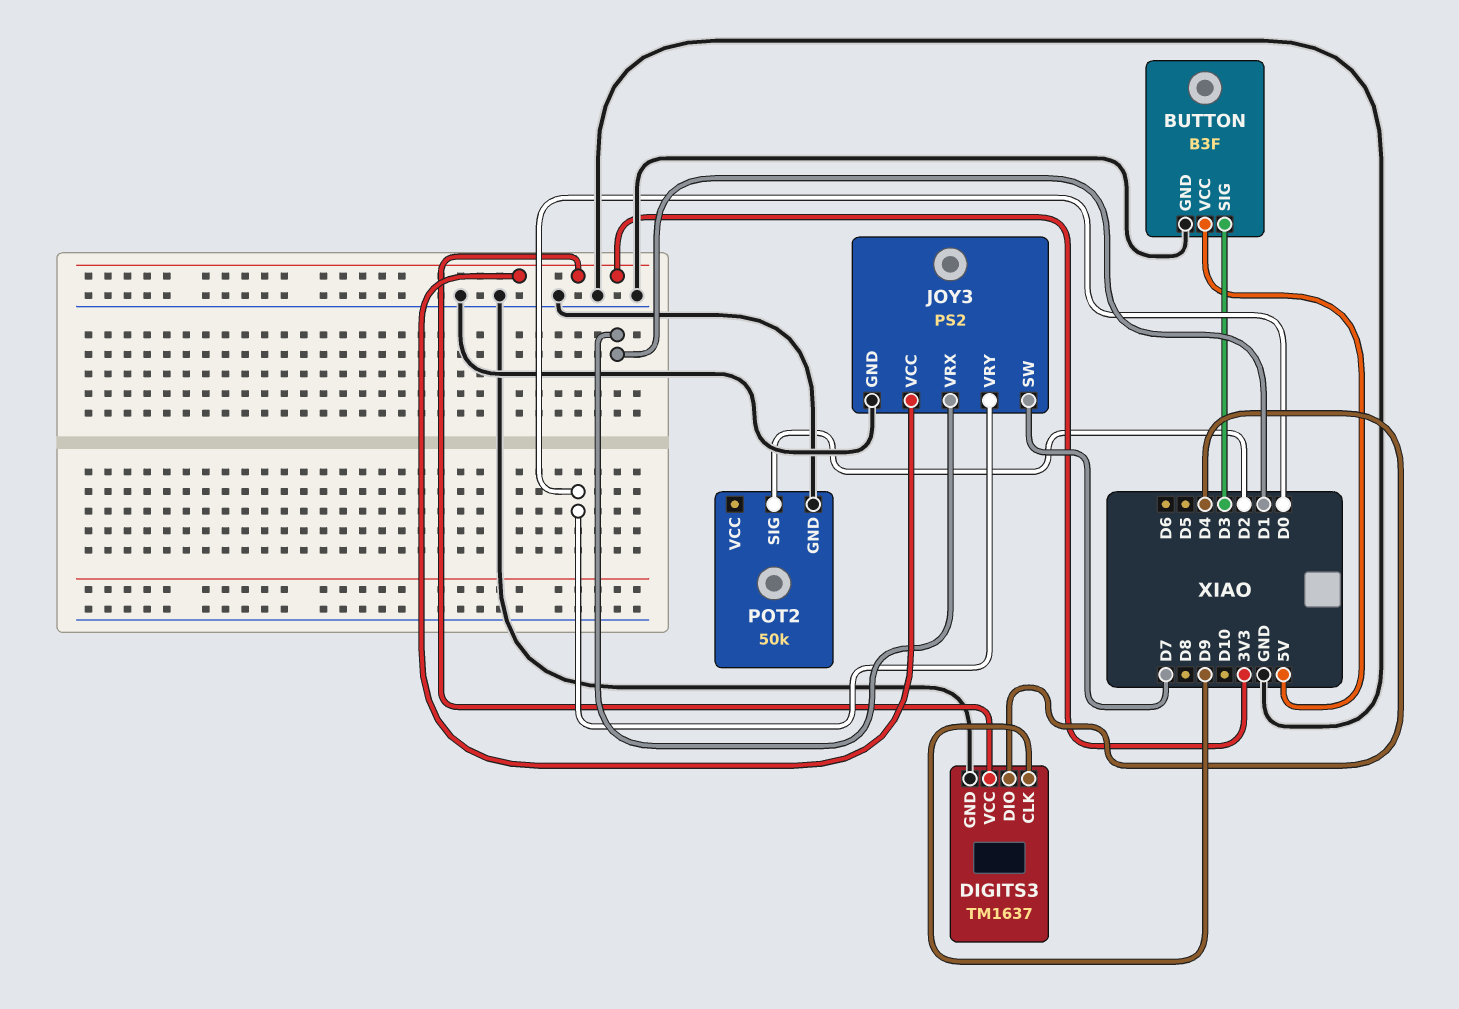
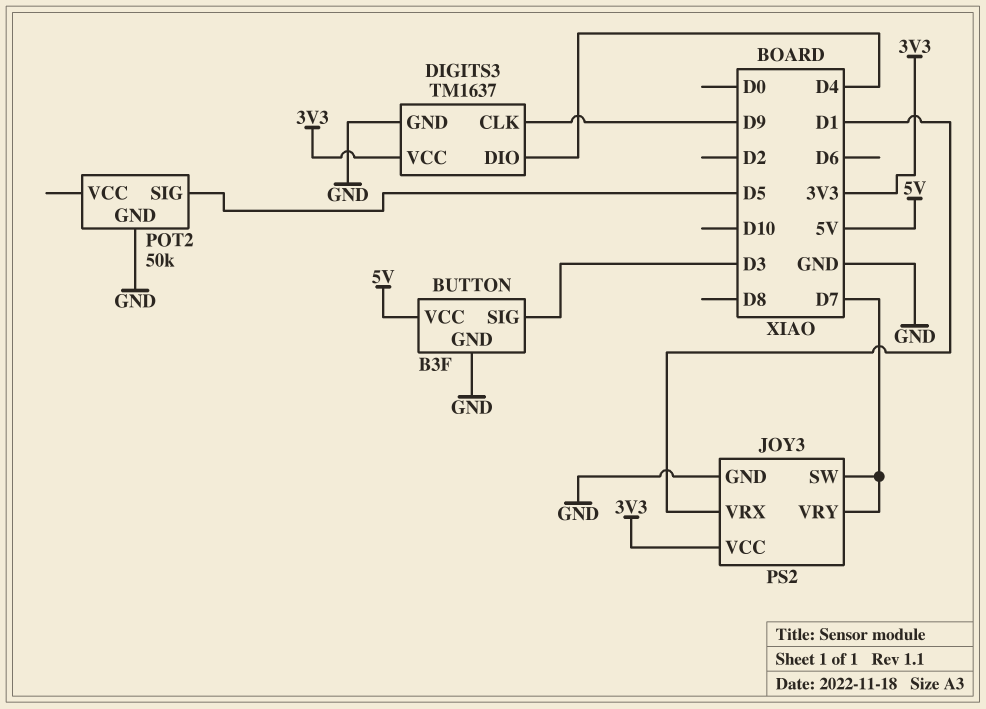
JOY3 pin VRY: D0 -> D7
POT2 pin SIG: D2 -> D5

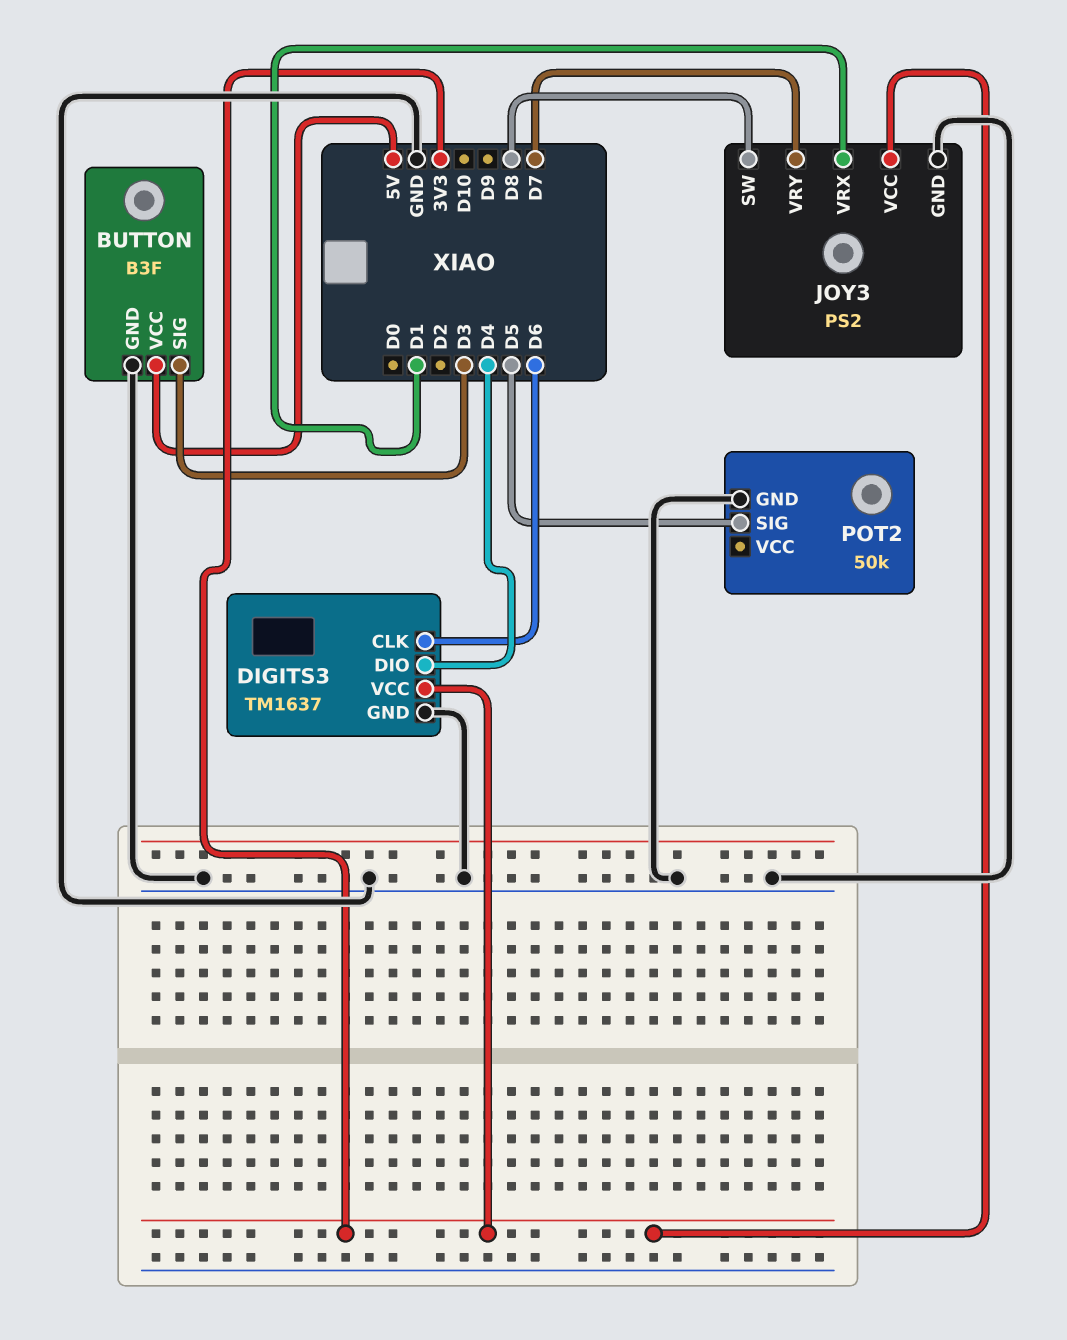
DIGITS3 pin CLK: D9 -> D6
JOY3 pin SW: D7 -> D8

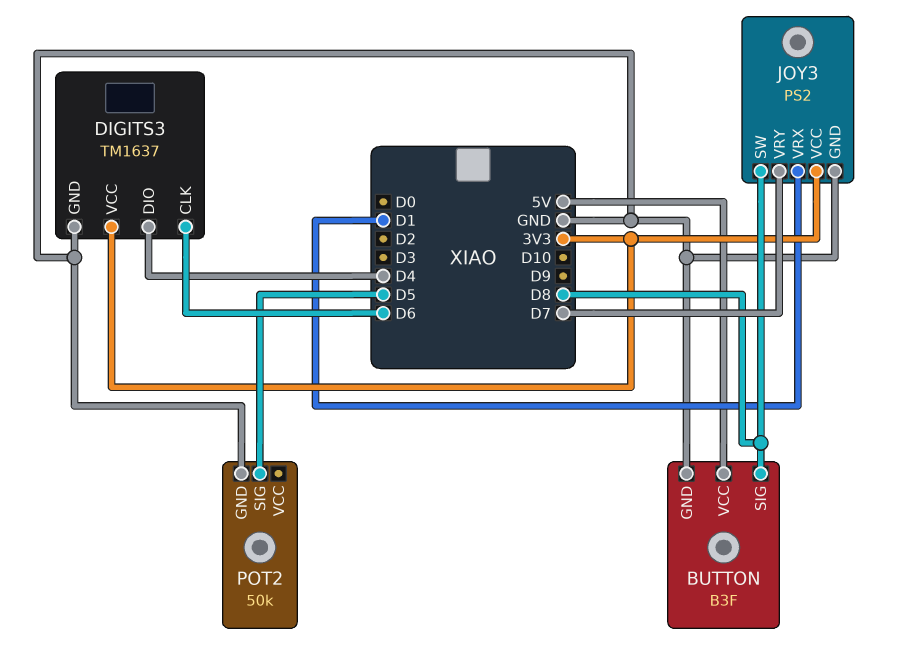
BUTTON pin SIG: D3 -> D8

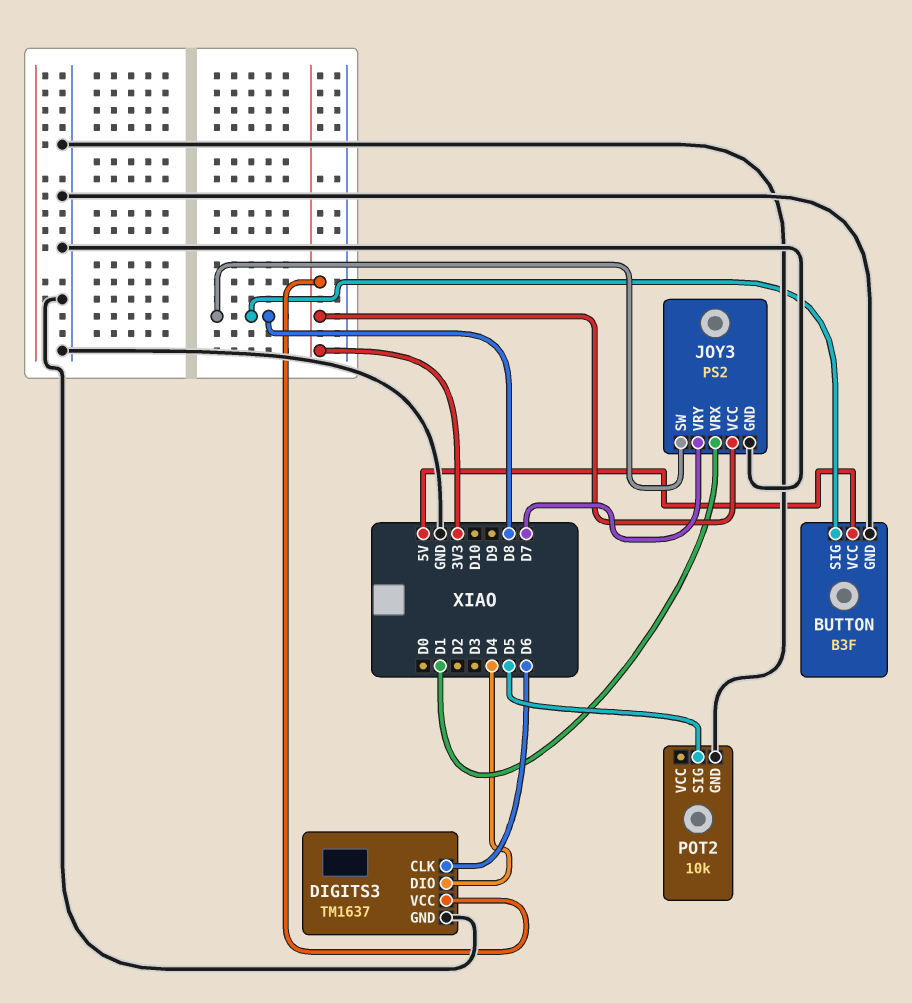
POT2: 50k -> 10k

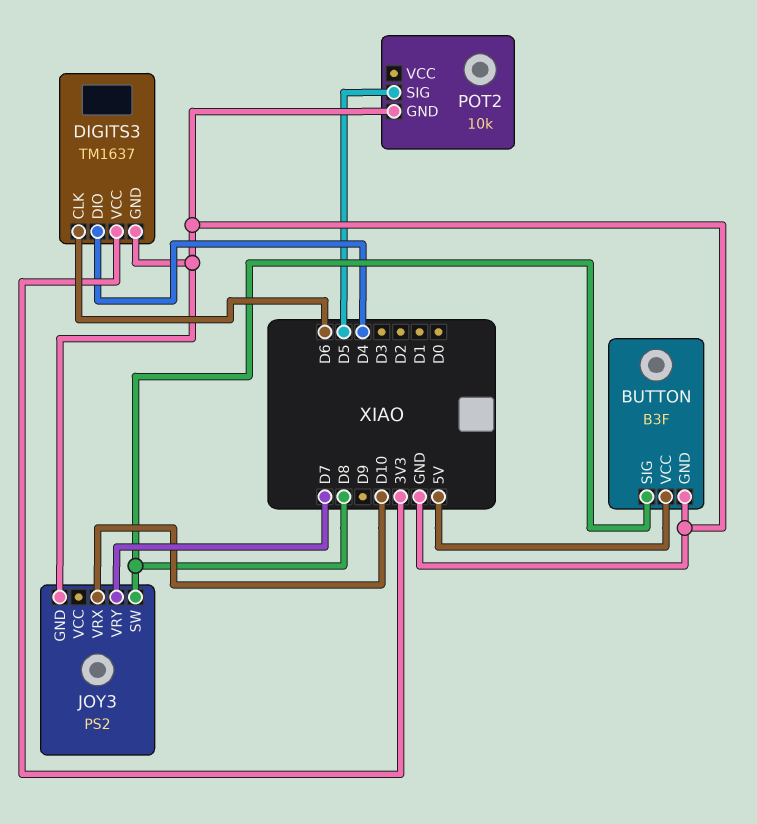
JOY3 pin VCC: 3V3 -> none
JOY3 pin VRX: D1 -> D10

